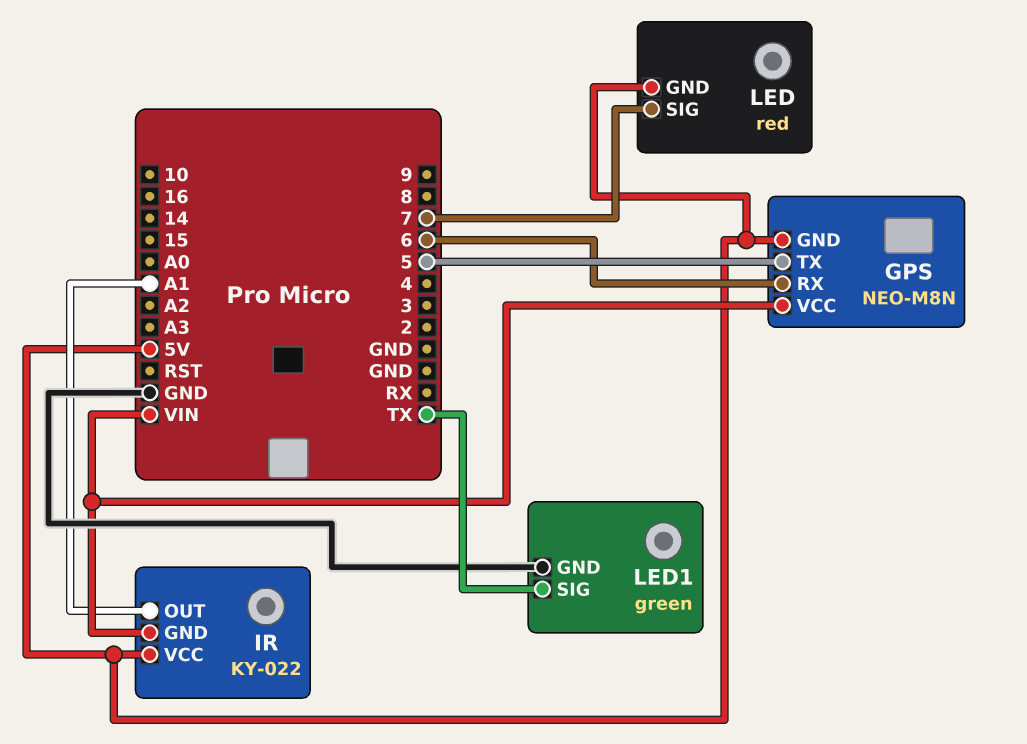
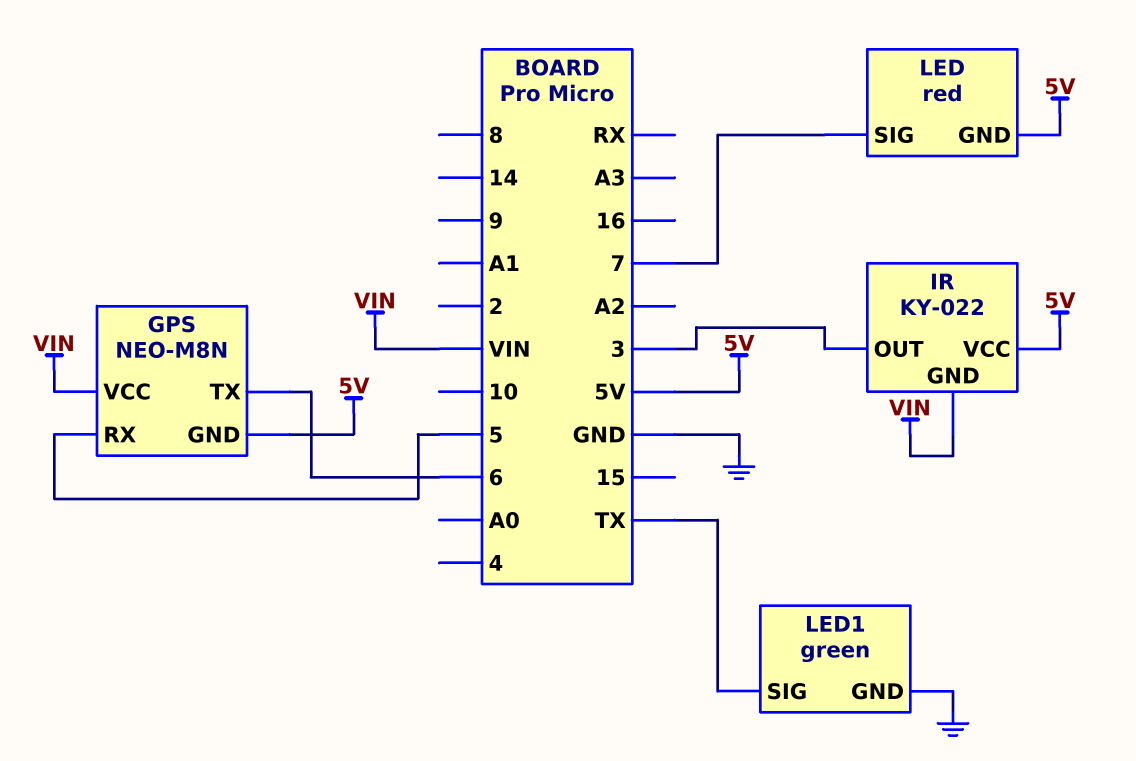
GPS pin RX: 6 -> 5
GPS pin TX: 5 -> 6
IR pin OUT: A1 -> 3

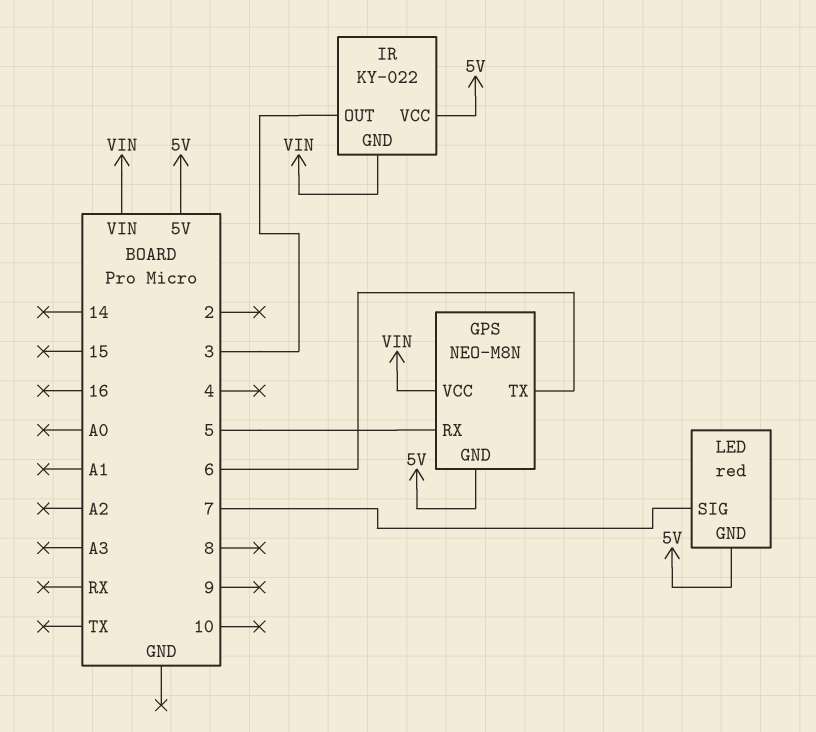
LED1: green -> none
LED1 pin GND: GND -> none
LED1 pin SIG: TX -> none

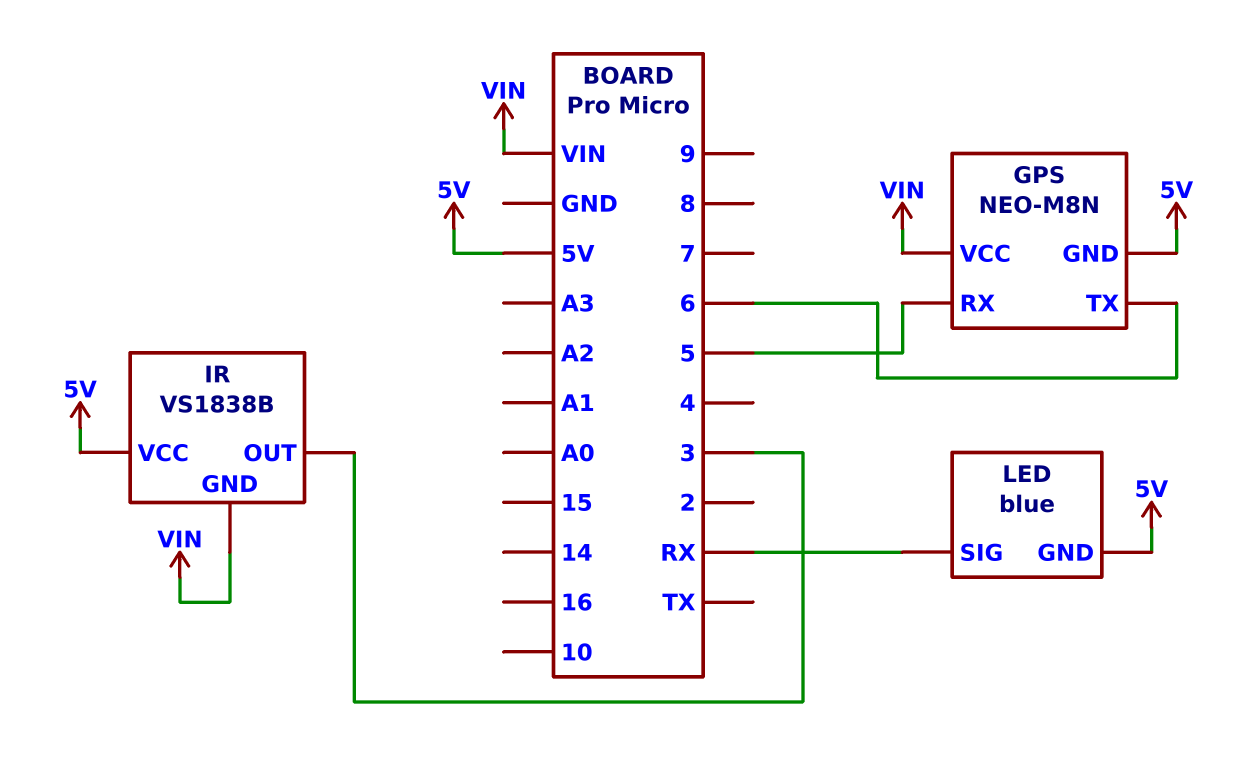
IR: KY-022 -> VS1838B
LED: red -> blue
LED pin SIG: 7 -> RX

